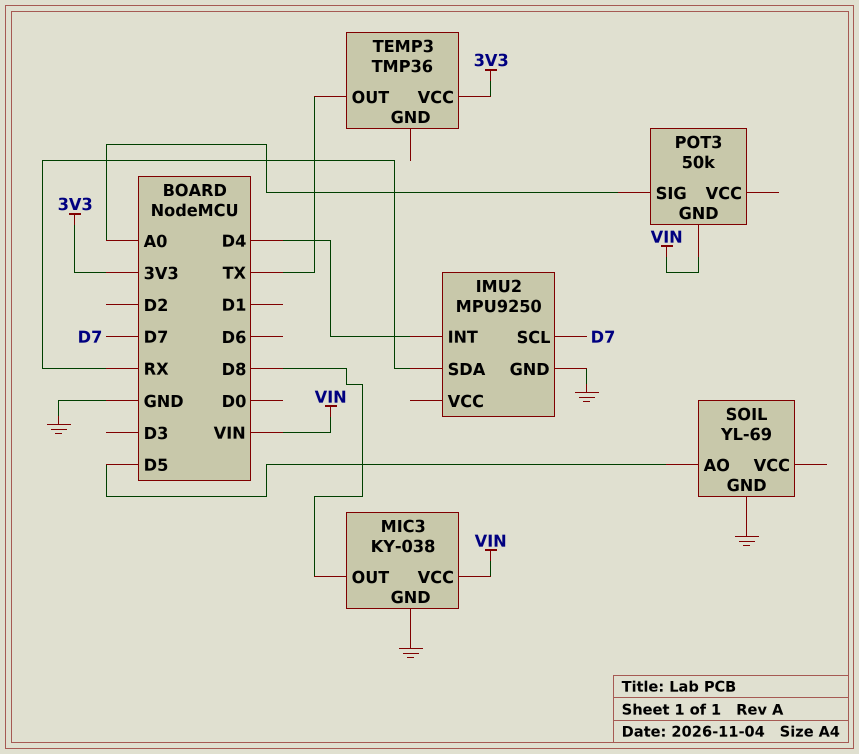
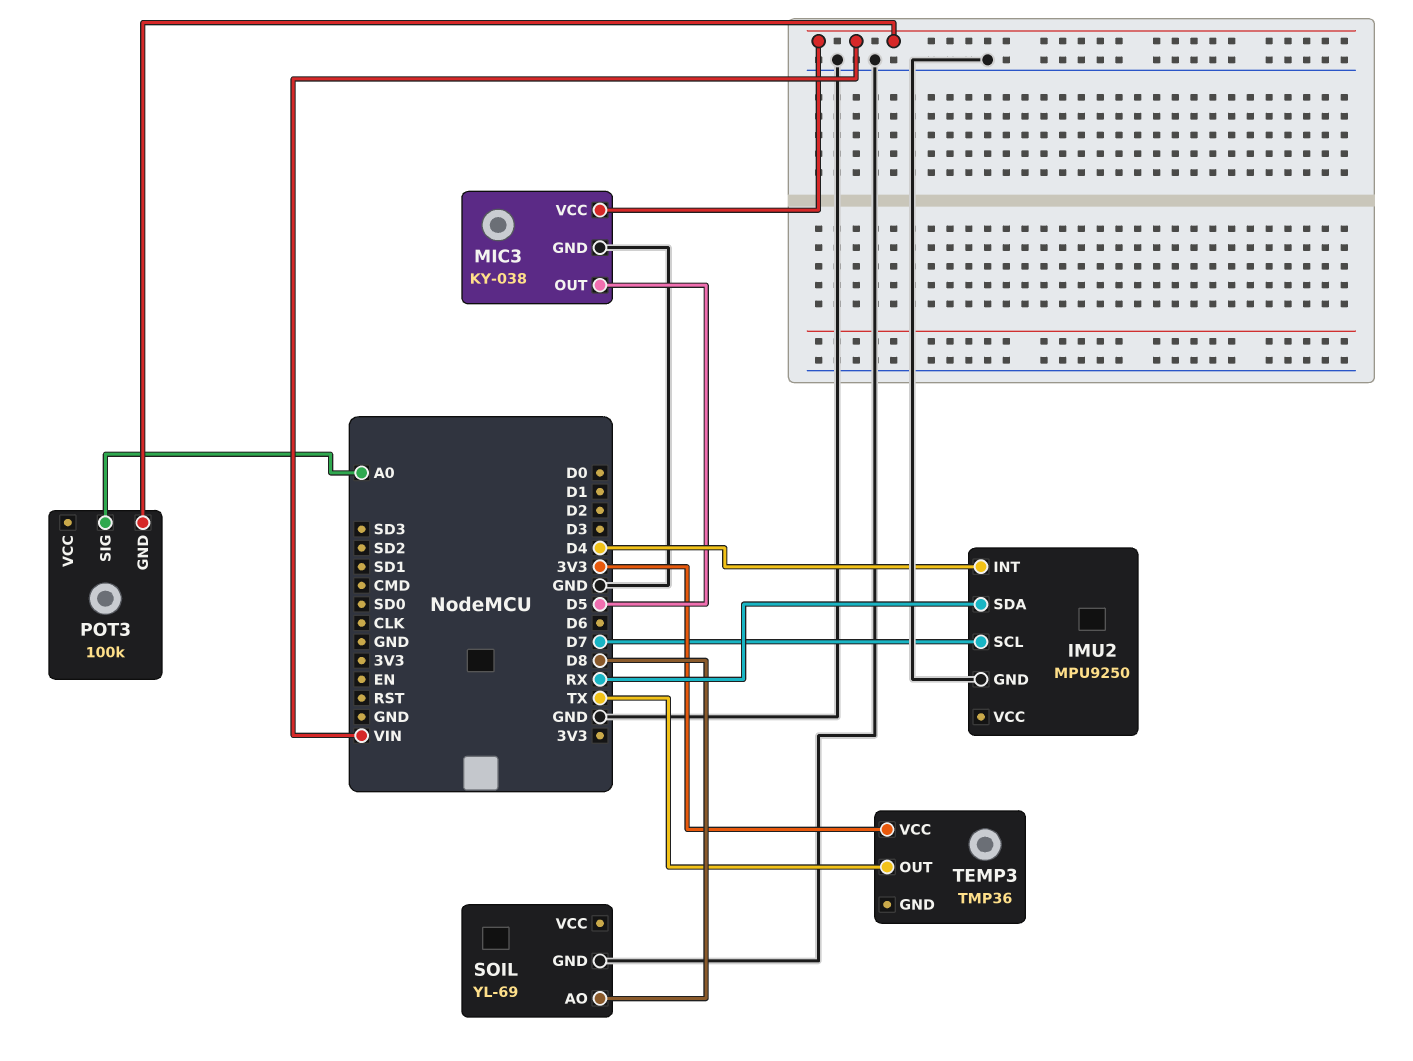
MIC3 pin OUT: D8 -> D5
POT3: 50k -> 100k
SOIL pin AO: D5 -> D8

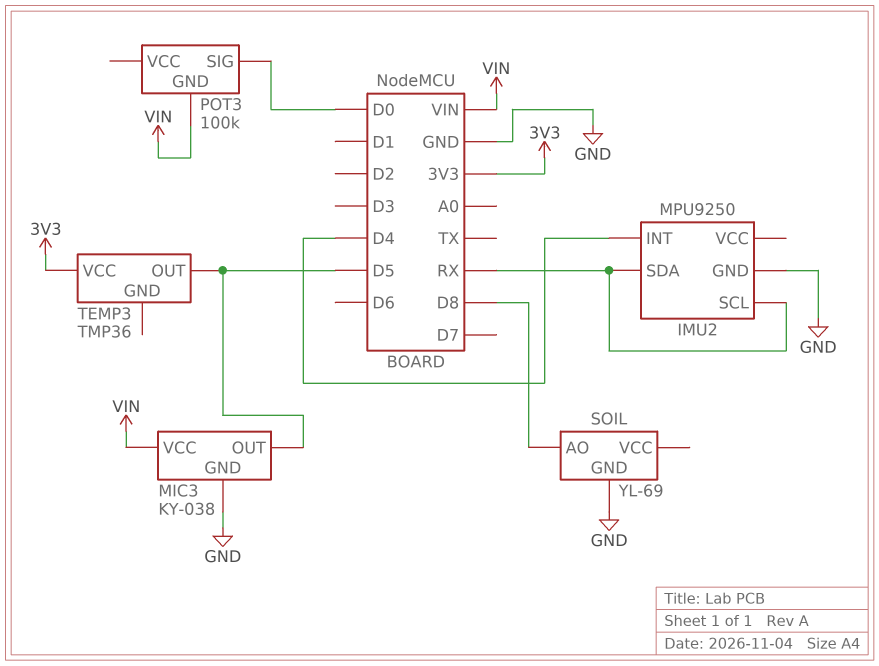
IMU2 pin SCL: D7 -> RX
POT3 pin SIG: A0 -> D0
TEMP3 pin OUT: TX -> D5

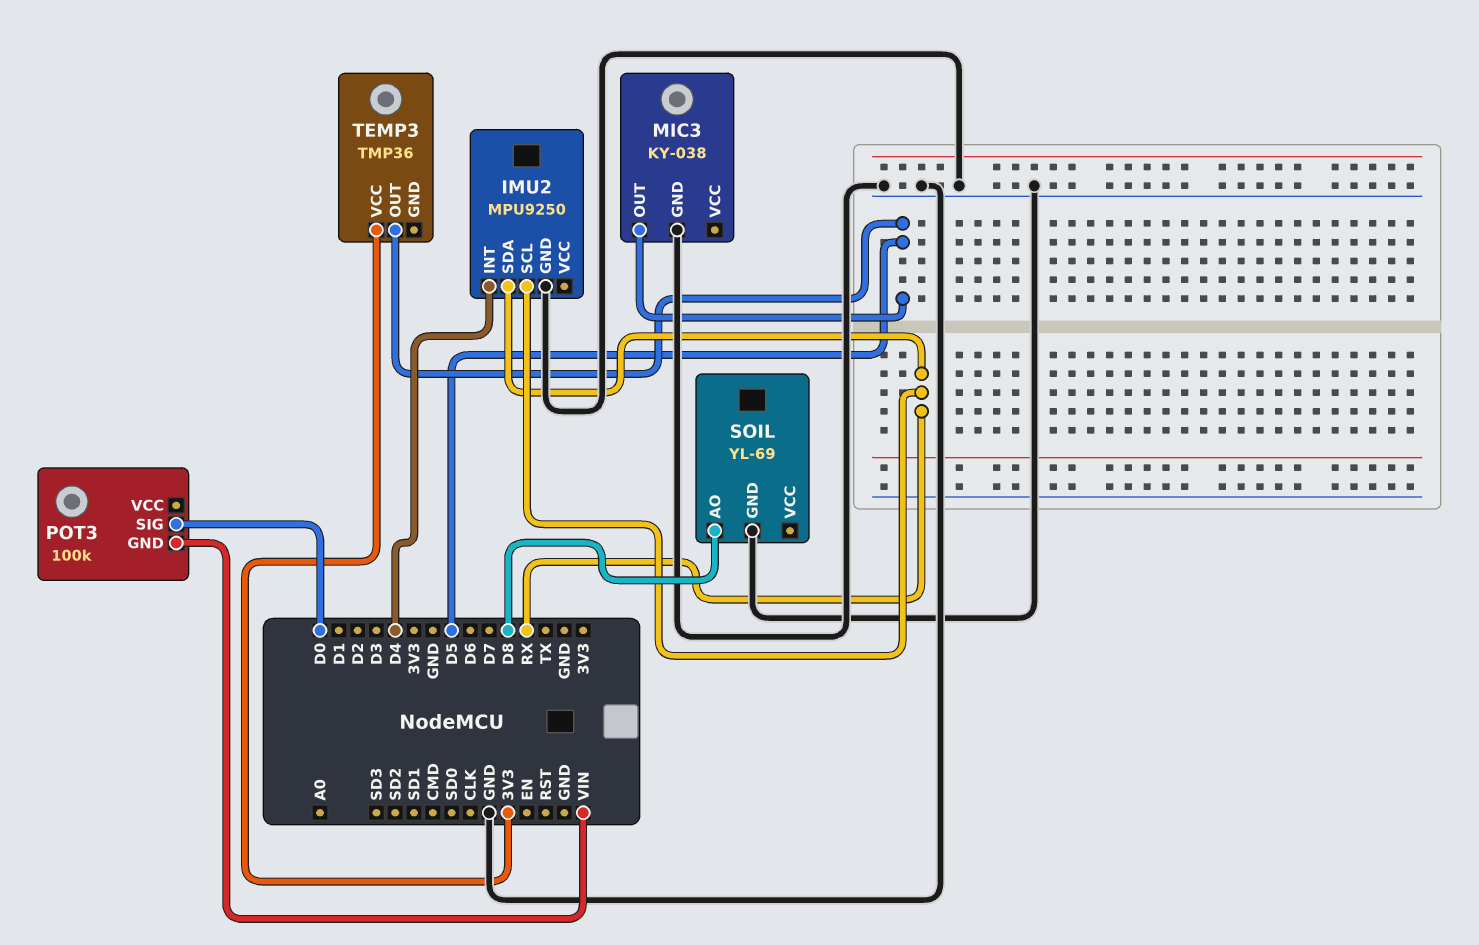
MIC3 pin VCC: VIN -> none

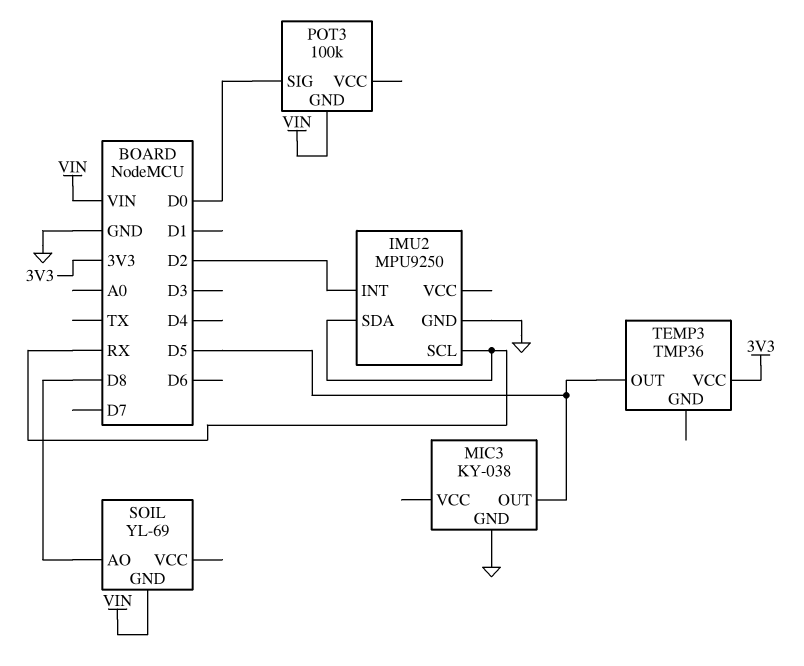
IMU2 pin INT: D4 -> D2
SOIL pin GND: GND -> VIN

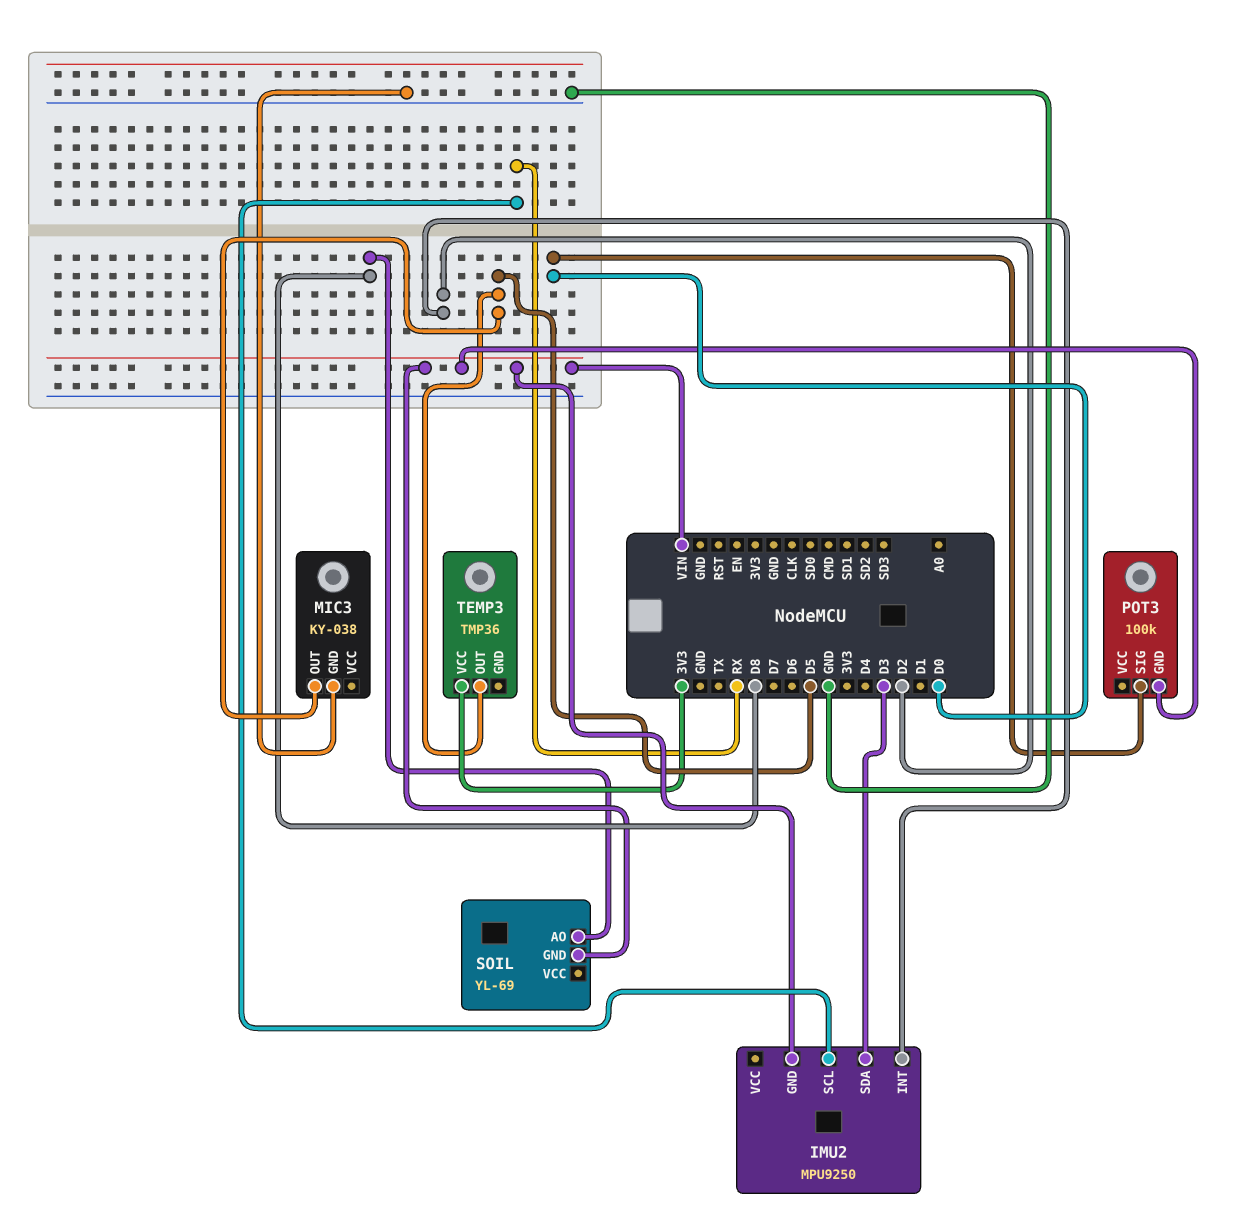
IMU2 pin GND: GND -> VIN
IMU2 pin SDA: RX -> D3

